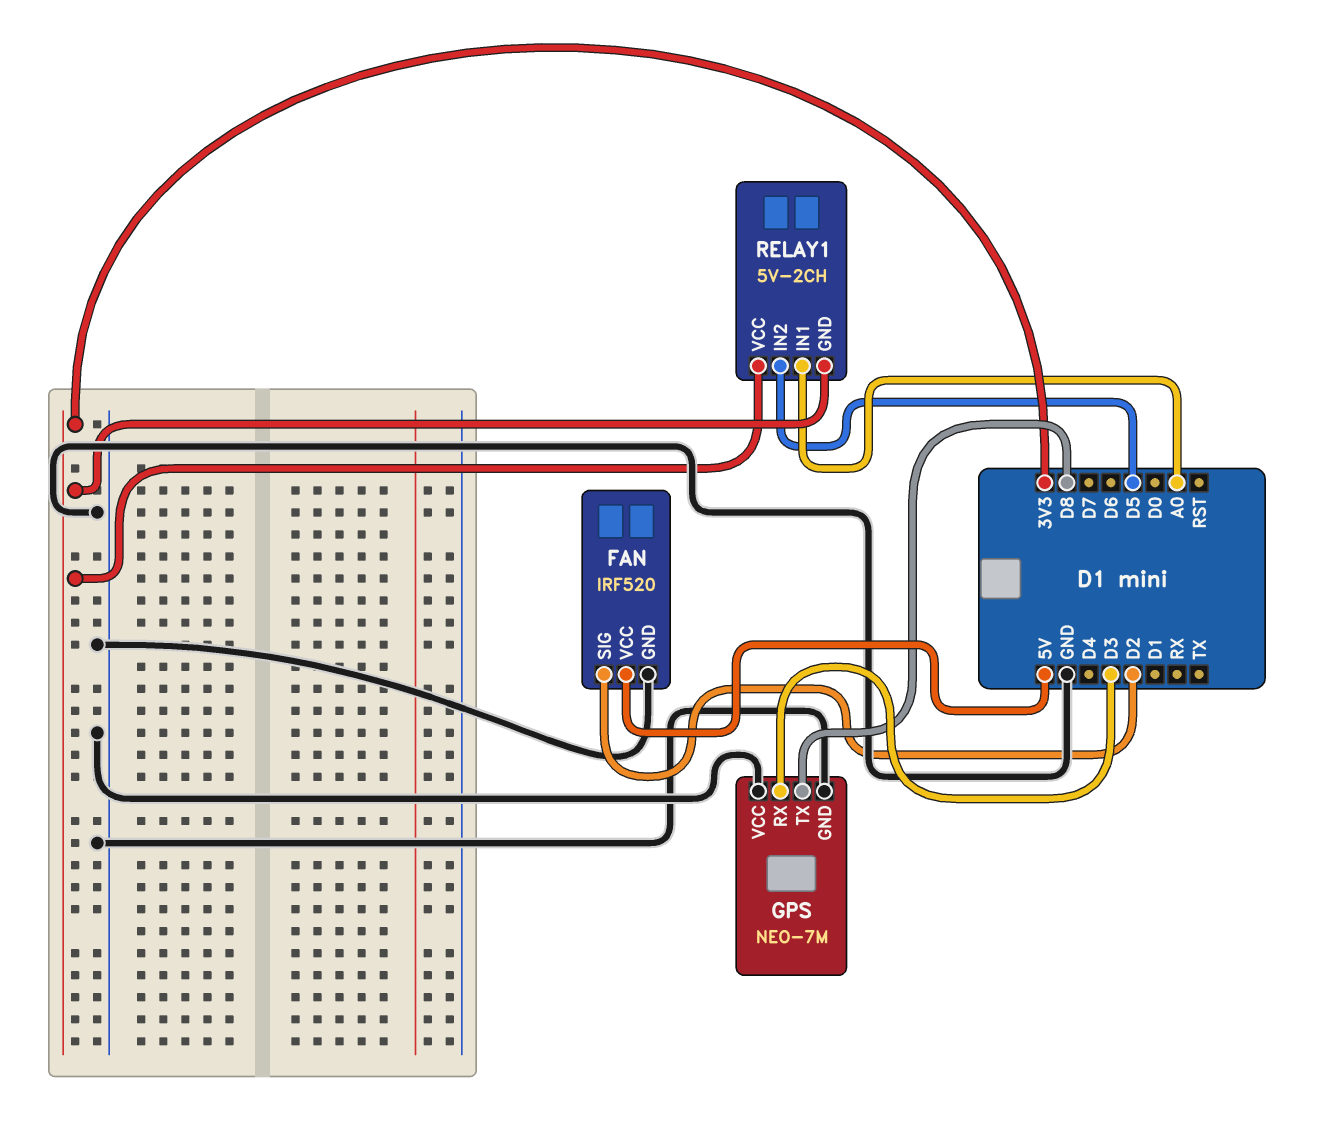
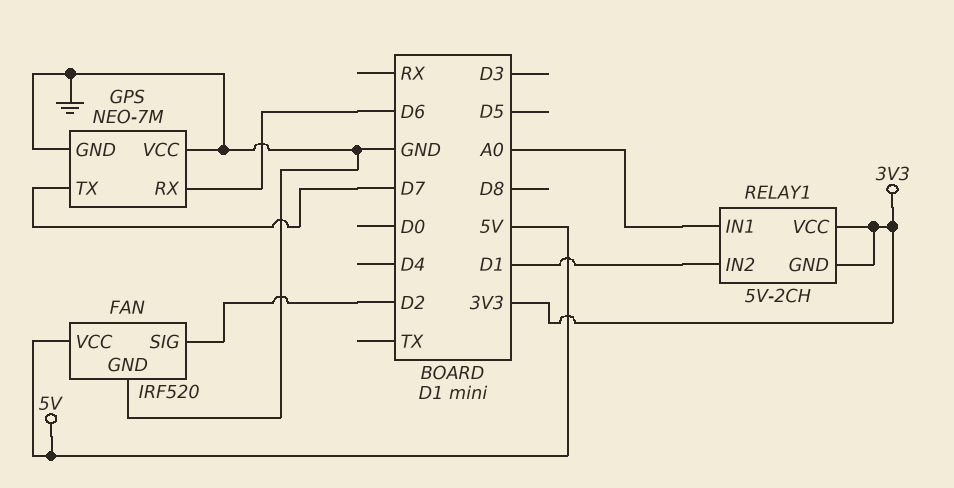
GPS pin RX: D3 -> D6
GPS pin TX: D8 -> D7
RELAY1 pin IN2: D5 -> D1

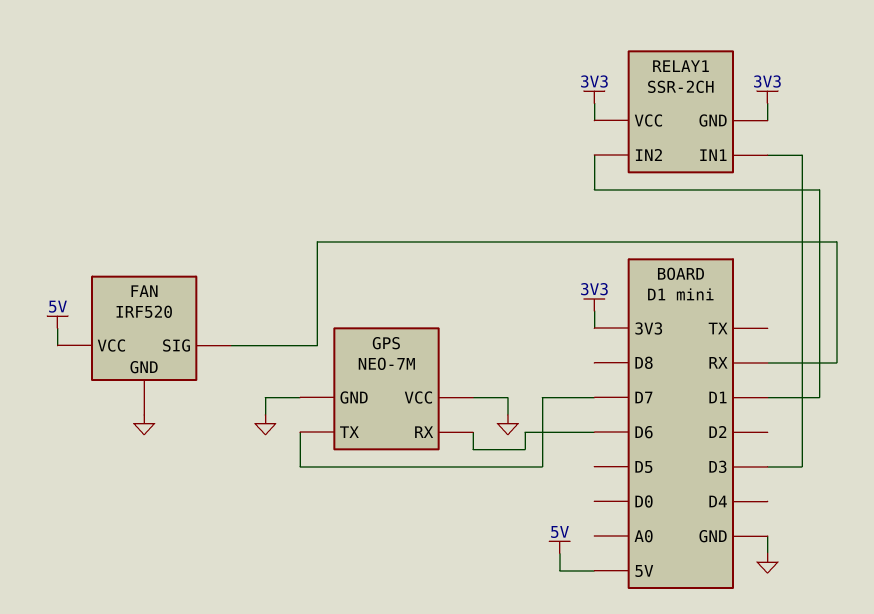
FAN pin SIG: D2 -> RX
RELAY1: 5V-2CH -> SSR-2CH
RELAY1 pin IN1: A0 -> D3

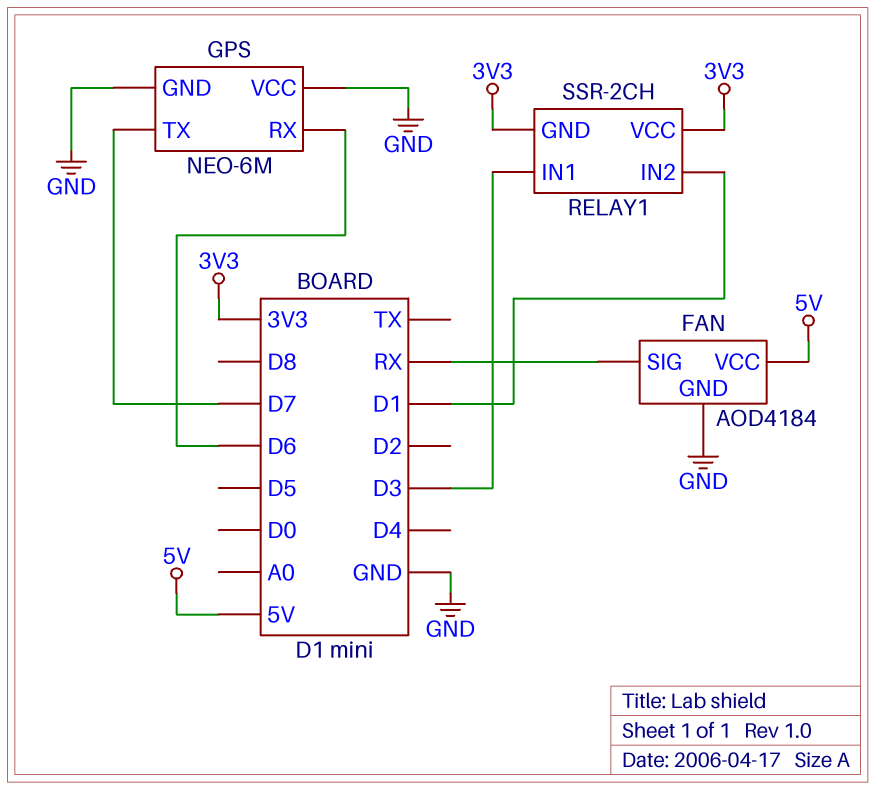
FAN: IRF520 -> AOD4184
GPS: NEO-7M -> NEO-6M

